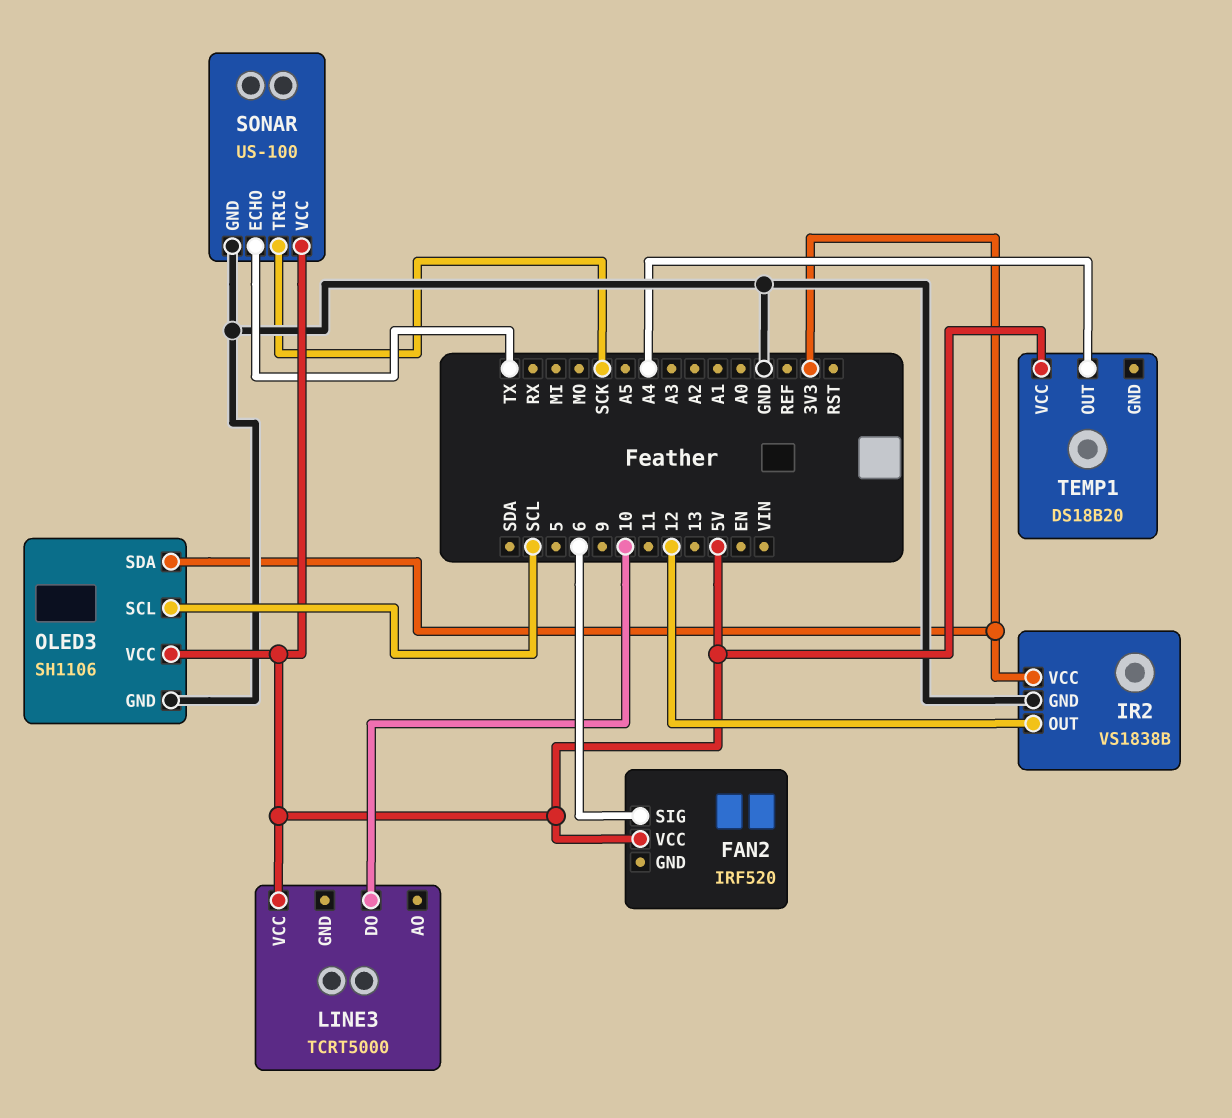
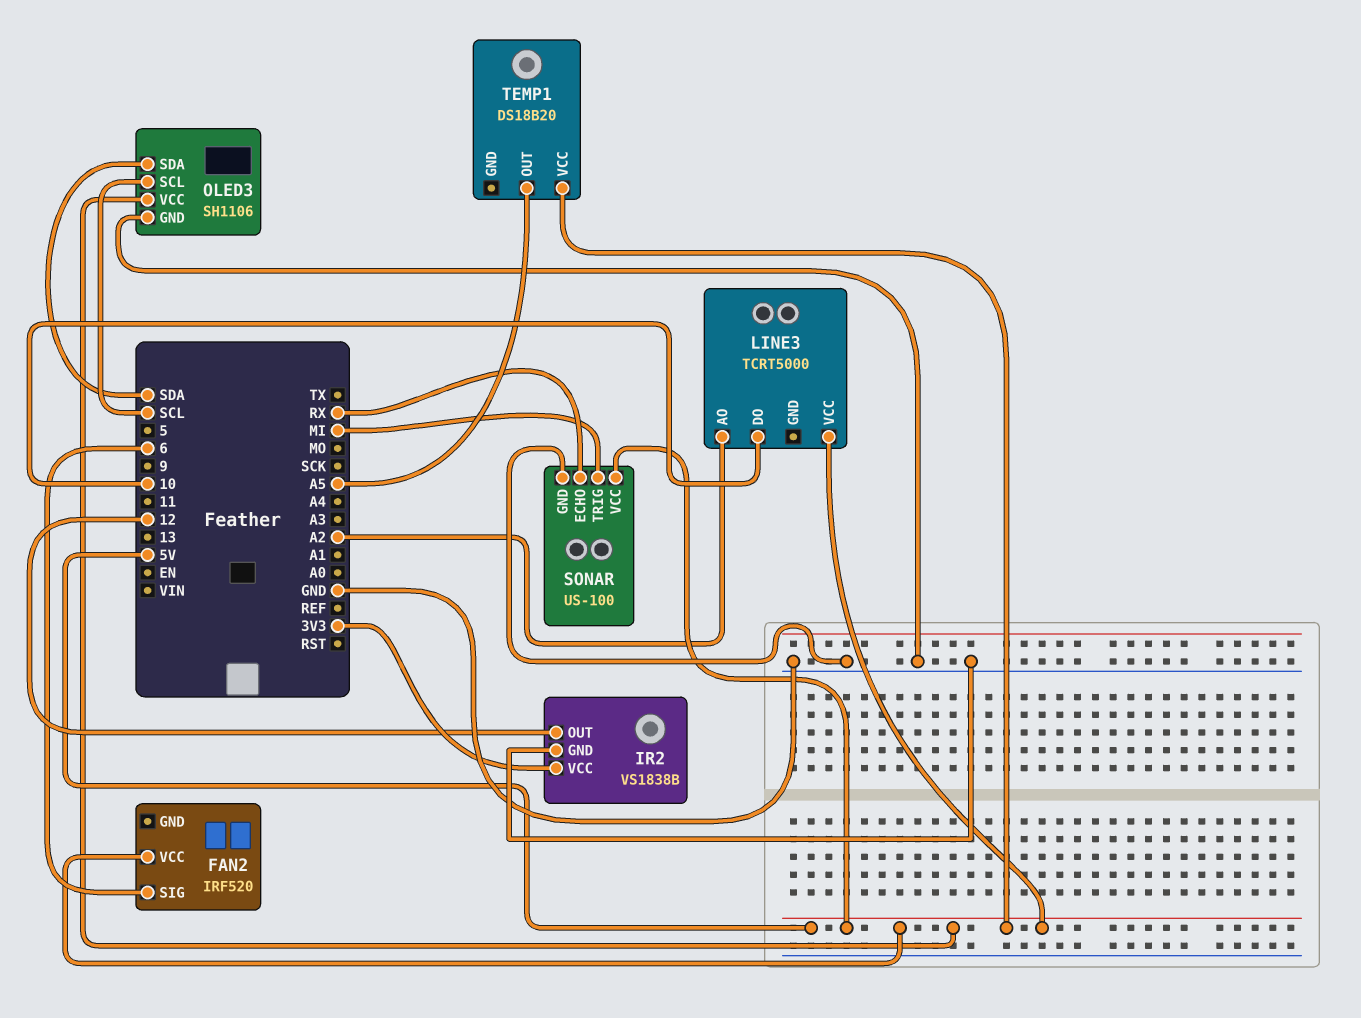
LINE3 pin AO: none -> A2
OLED3 pin SDA: 3V3 -> SDA
SONAR pin ECHO: TX -> RX
SONAR pin TRIG: SCK -> MI
TEMP1 pin OUT: A4 -> A5

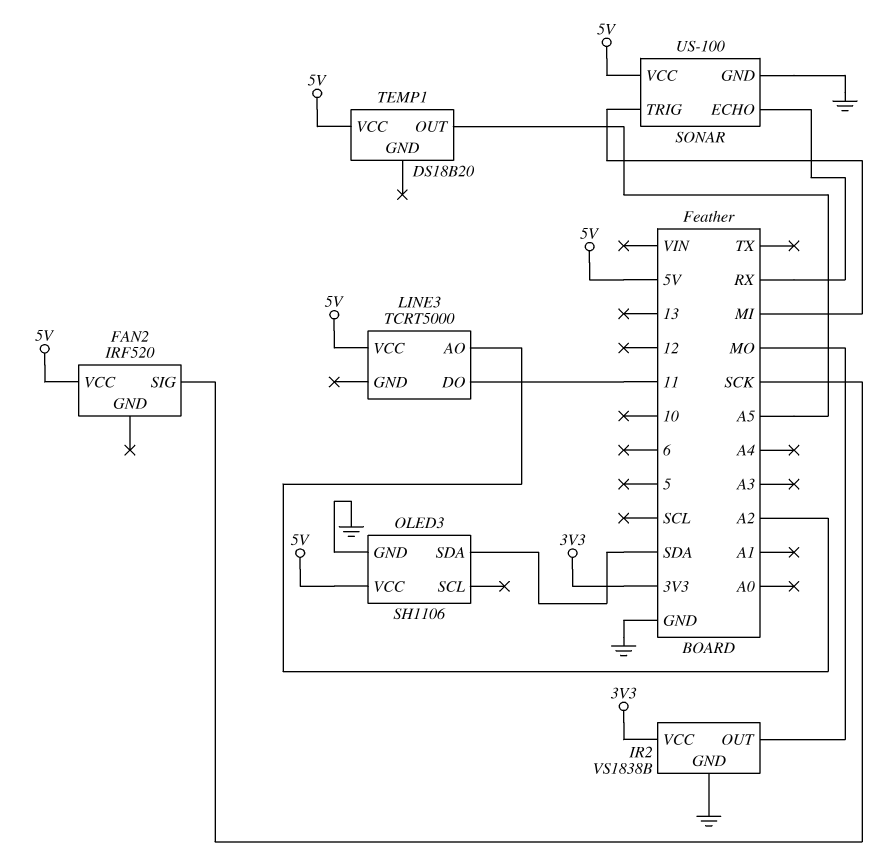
FAN2 pin SIG: 6 -> SCK
IR2 pin OUT: 12 -> MO
LINE3 pin DO: 10 -> 11
OLED3 pin SCL: SCL -> none

